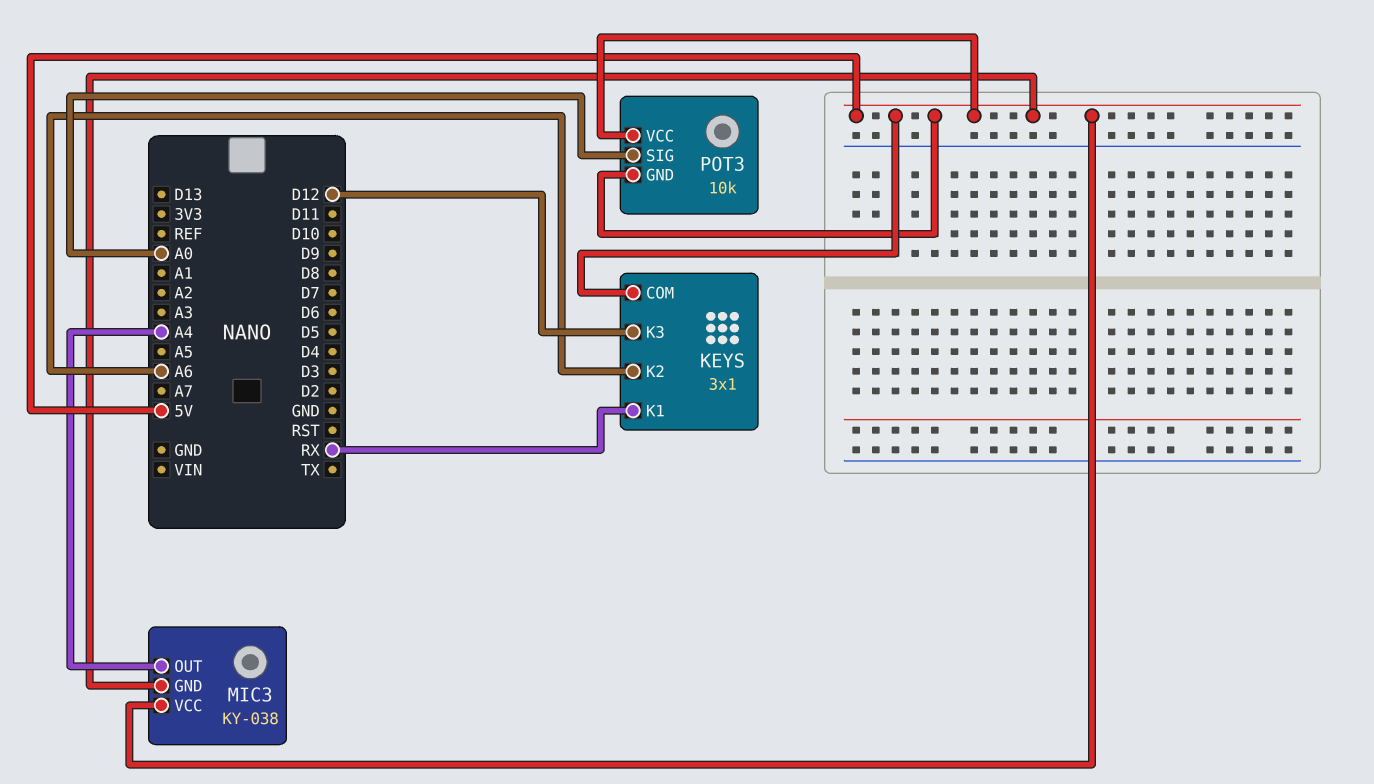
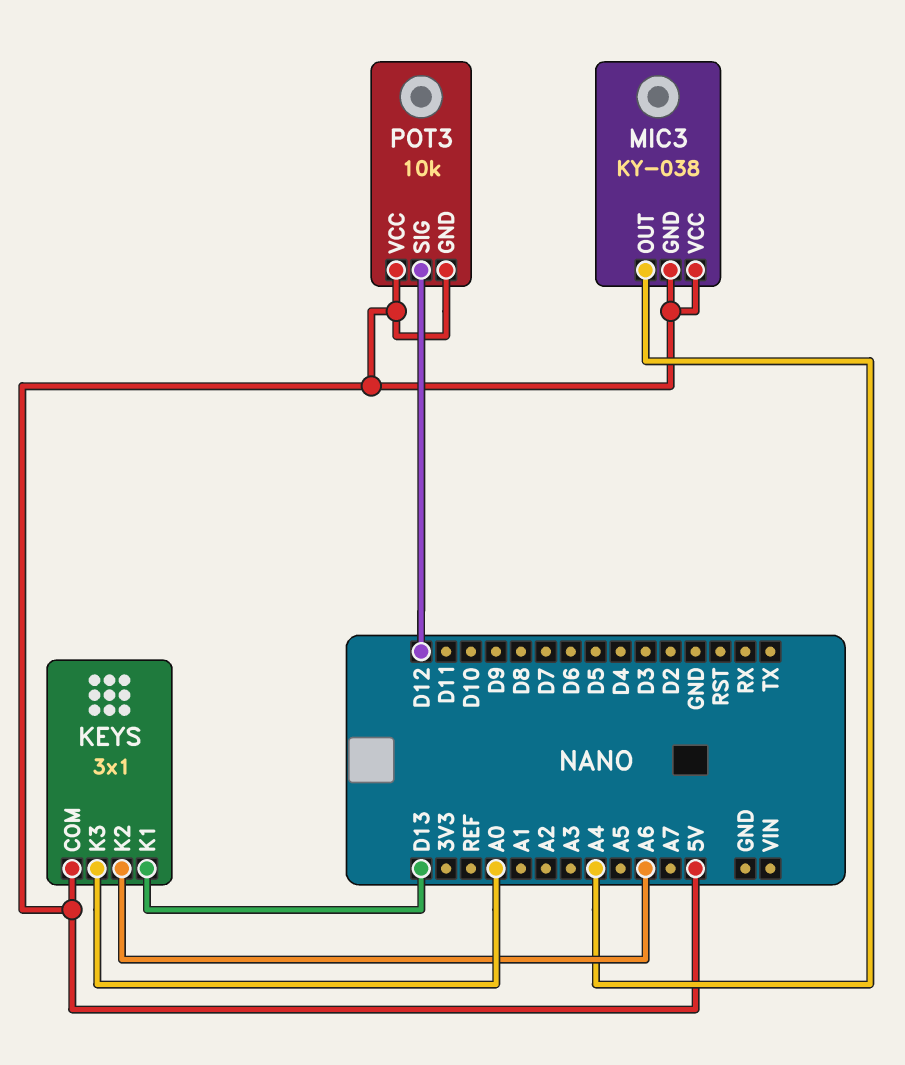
KEYS pin K1: RX -> D13
KEYS pin K3: D12 -> A0
POT3 pin SIG: A0 -> D12

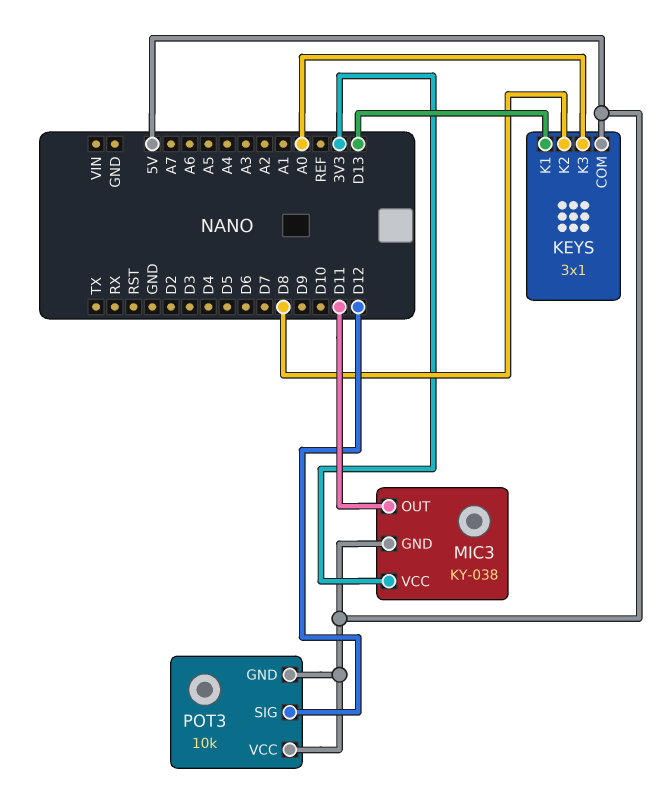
KEYS pin K2: A6 -> D8
MIC3 pin OUT: A4 -> D11
MIC3 pin VCC: 5V -> 3V3

